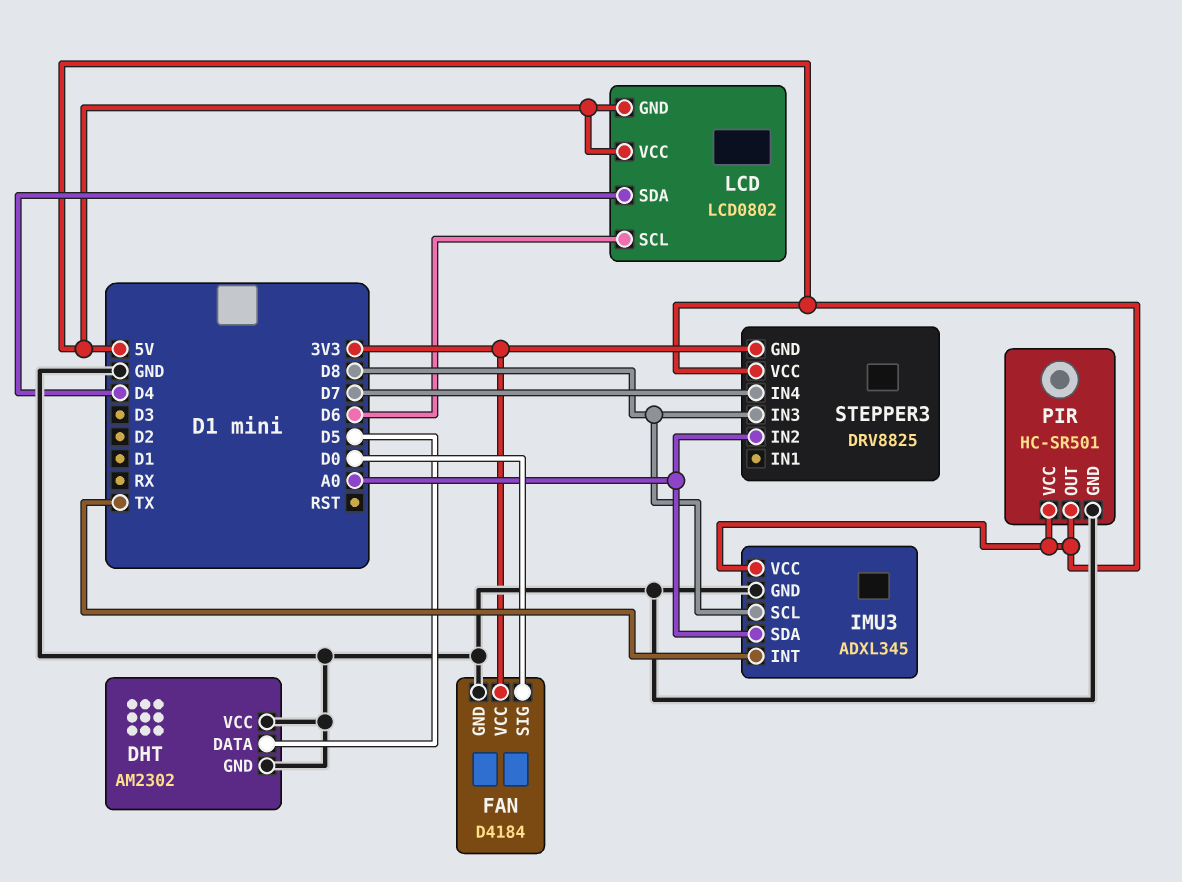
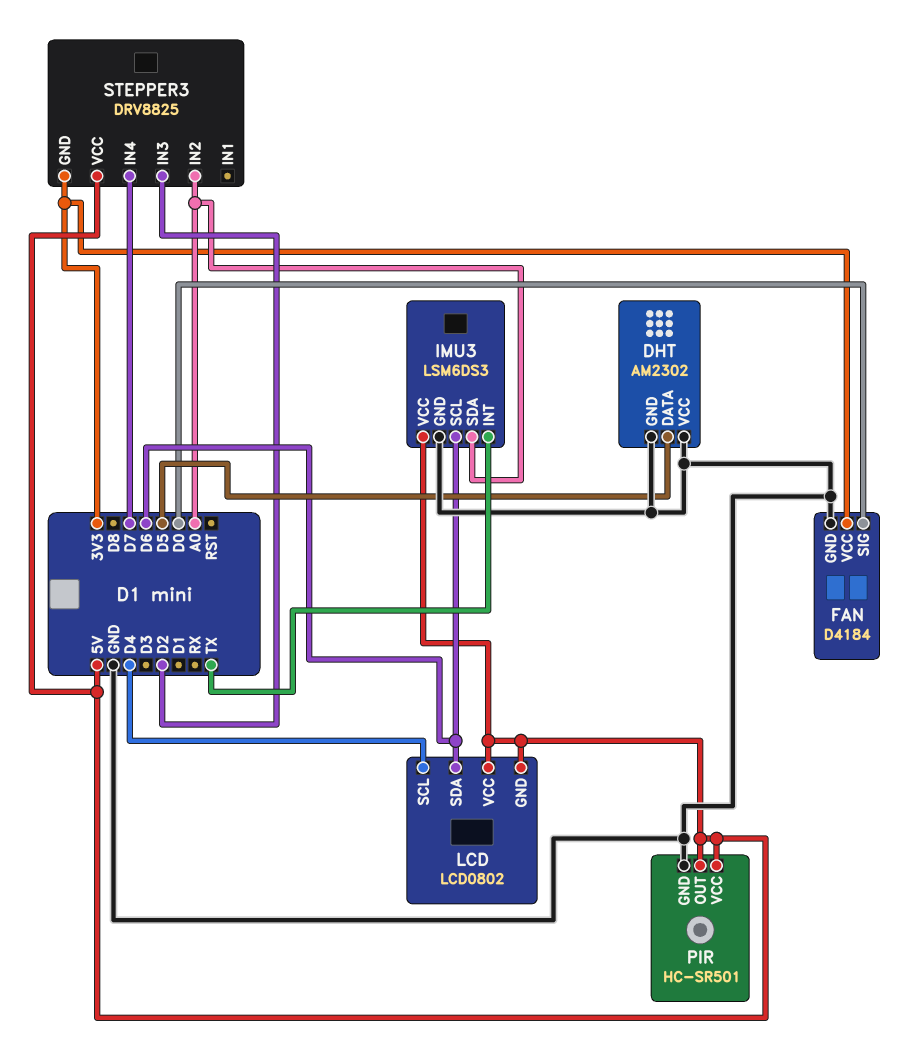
IMU3: ADXL345 -> LSM6DS3
IMU3 pin SCL: D8 -> D6
LCD pin SCL: D6 -> D4
LCD pin SDA: D4 -> D6
STEPPER3 pin IN3: D8 -> D2

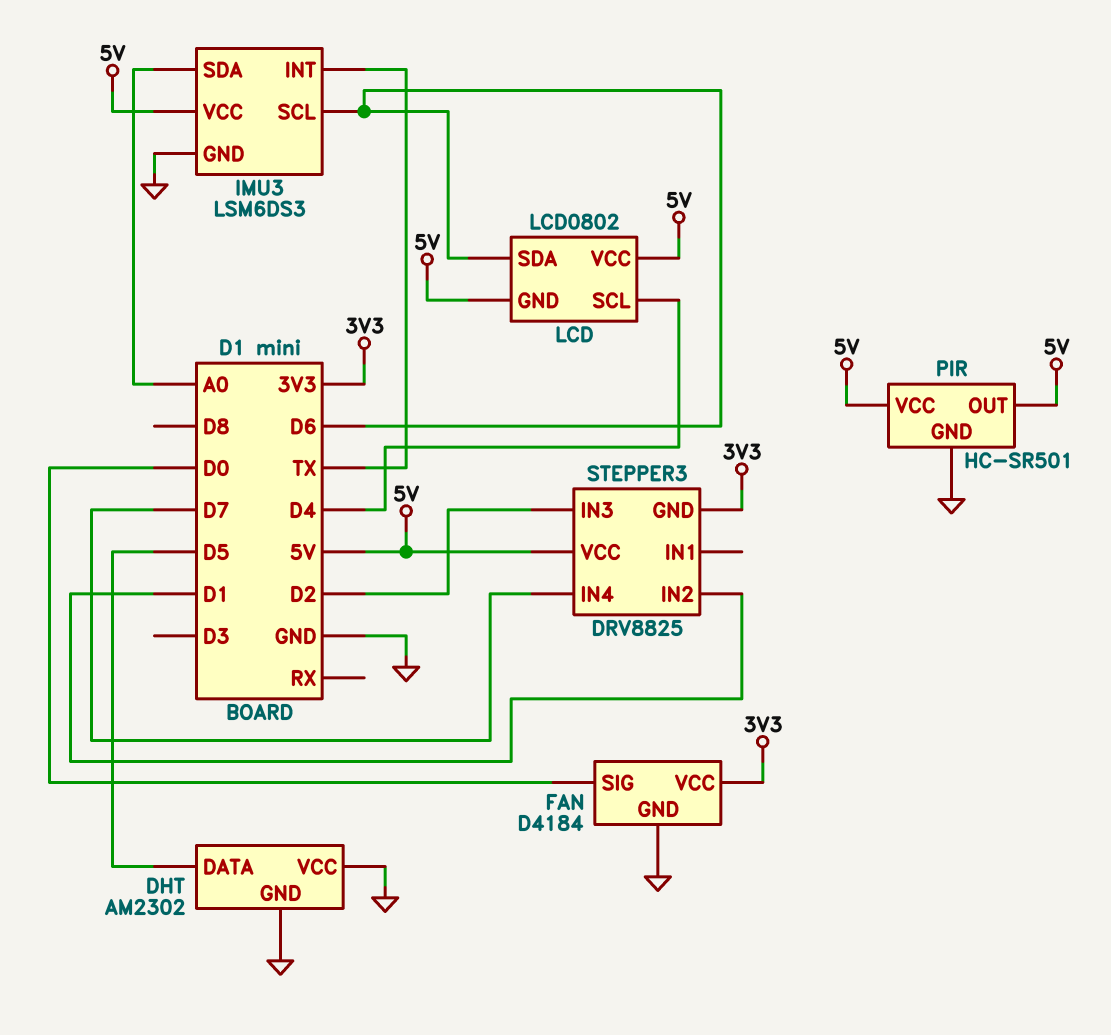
STEPPER3 pin IN2: A0 -> D1

